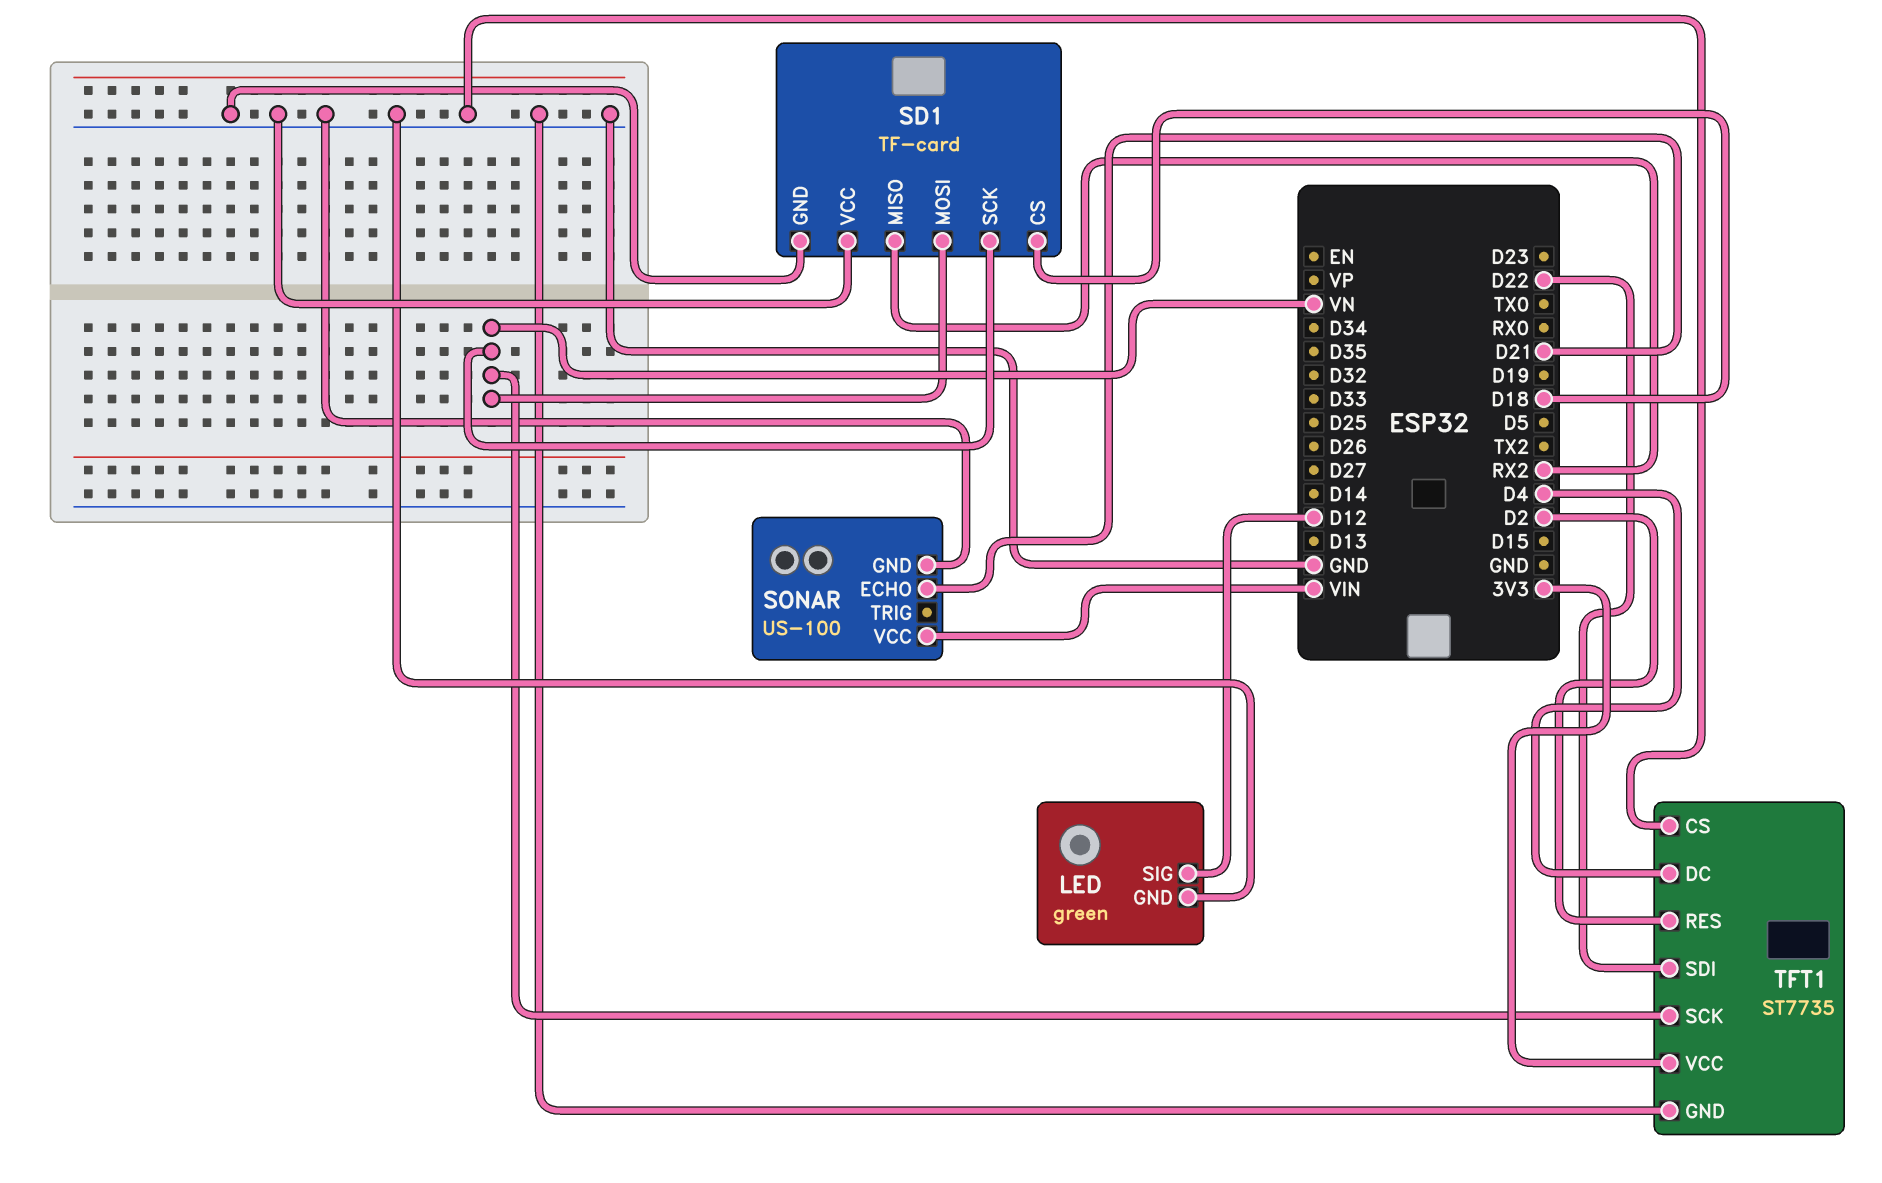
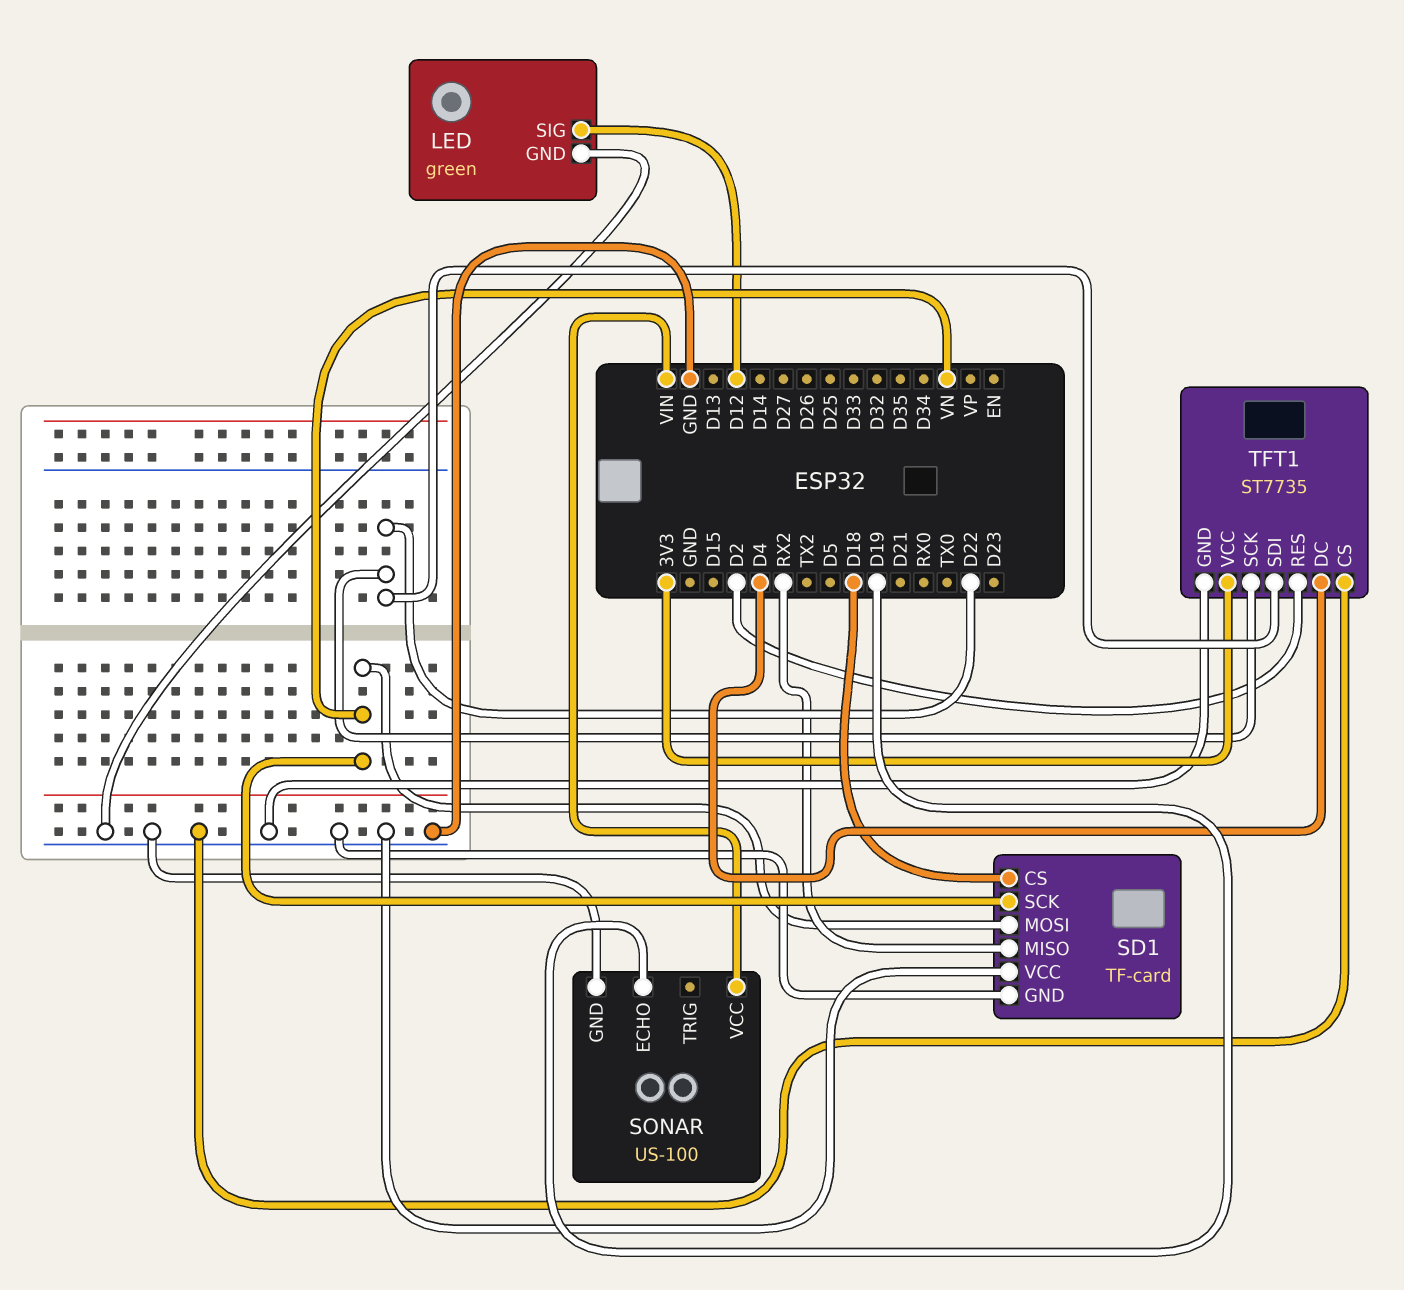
SONAR pin ECHO: D21 -> D19
TFT1 pin SCK: VN -> D22

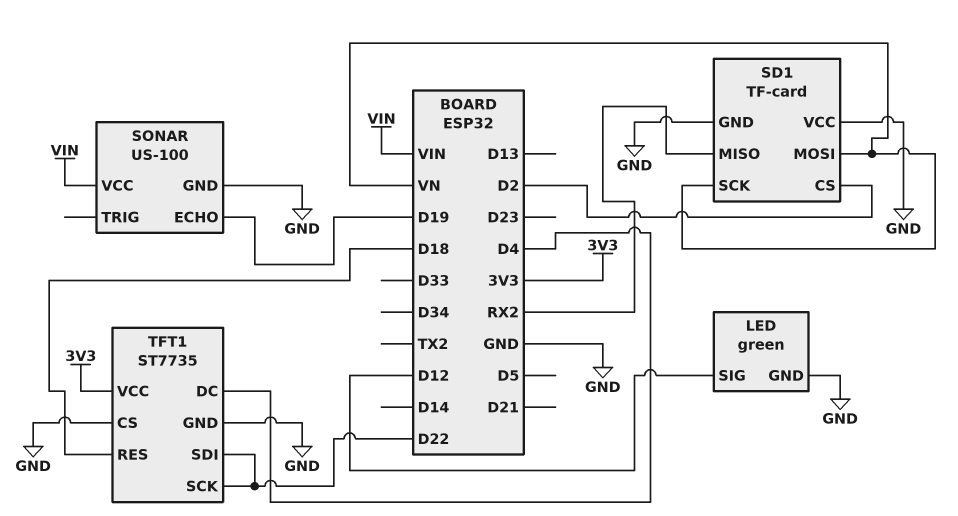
SD1 pin CS: D18 -> D2
TFT1 pin RES: D2 -> D18

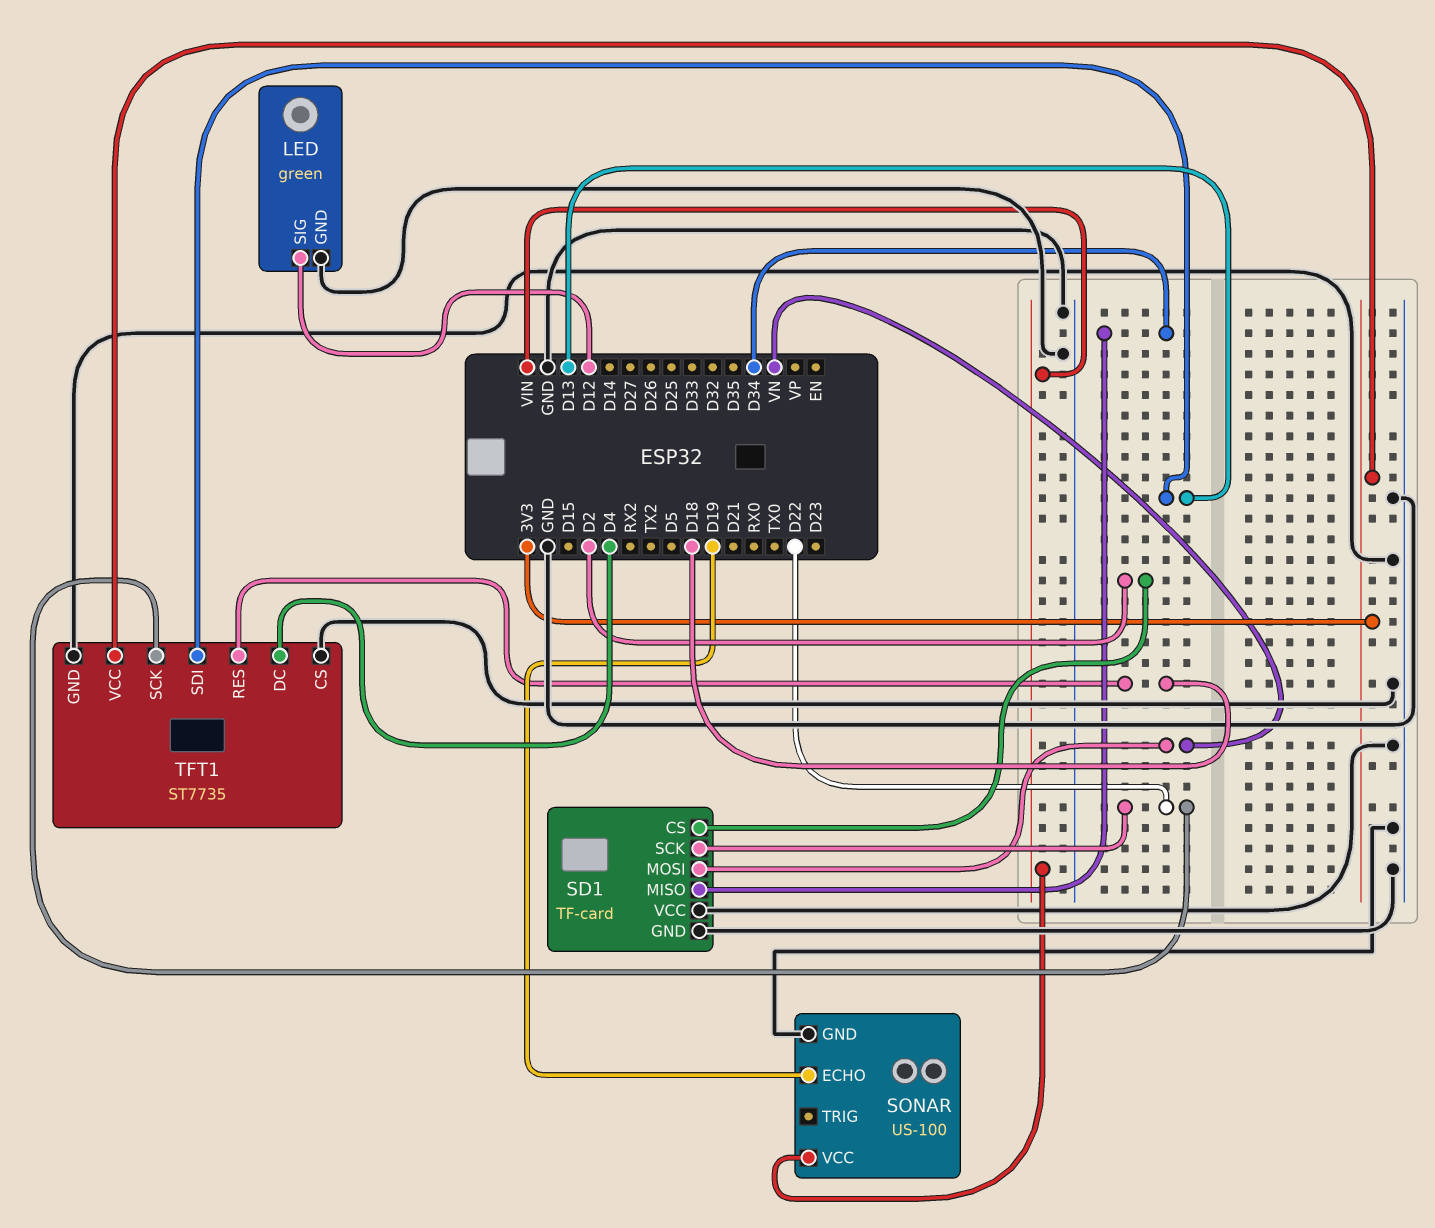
SD1 pin MISO: RX2 -> D34
SD1 pin SCK: VN -> D22
TFT1 pin SDI: D22 -> D13

